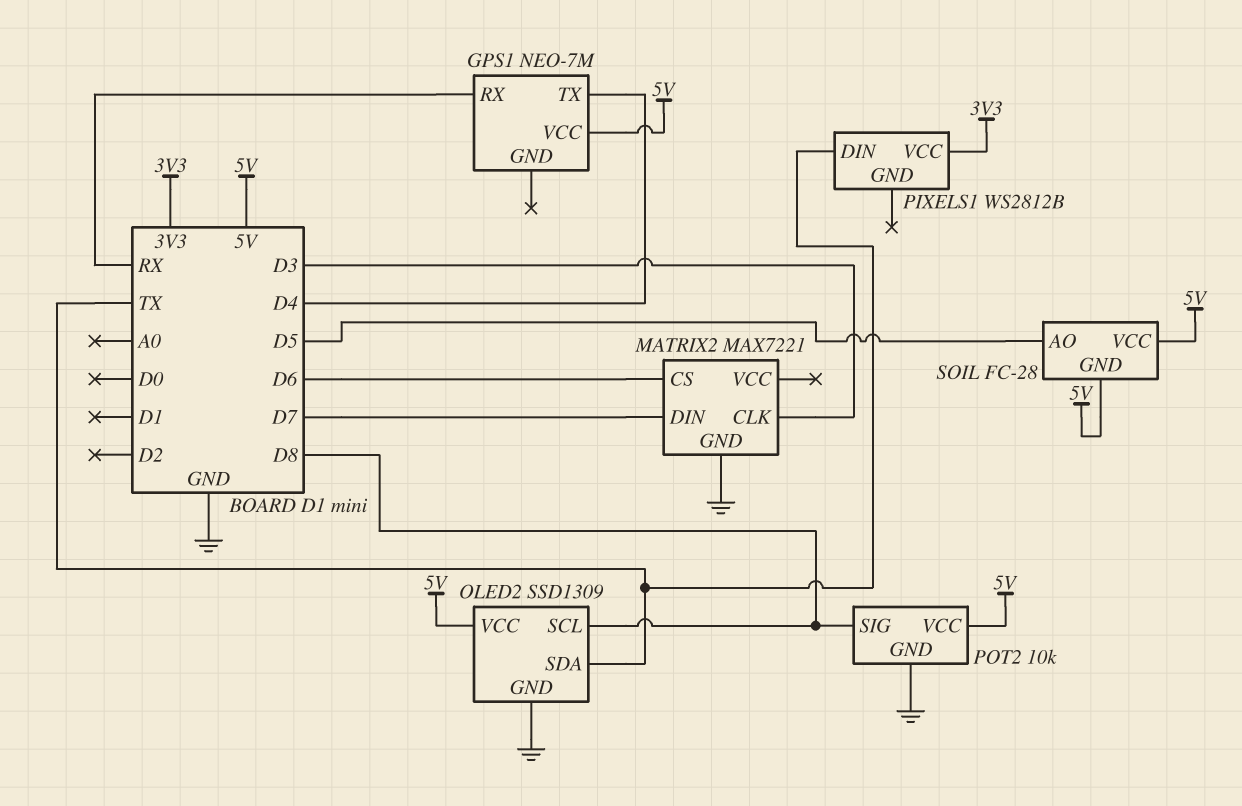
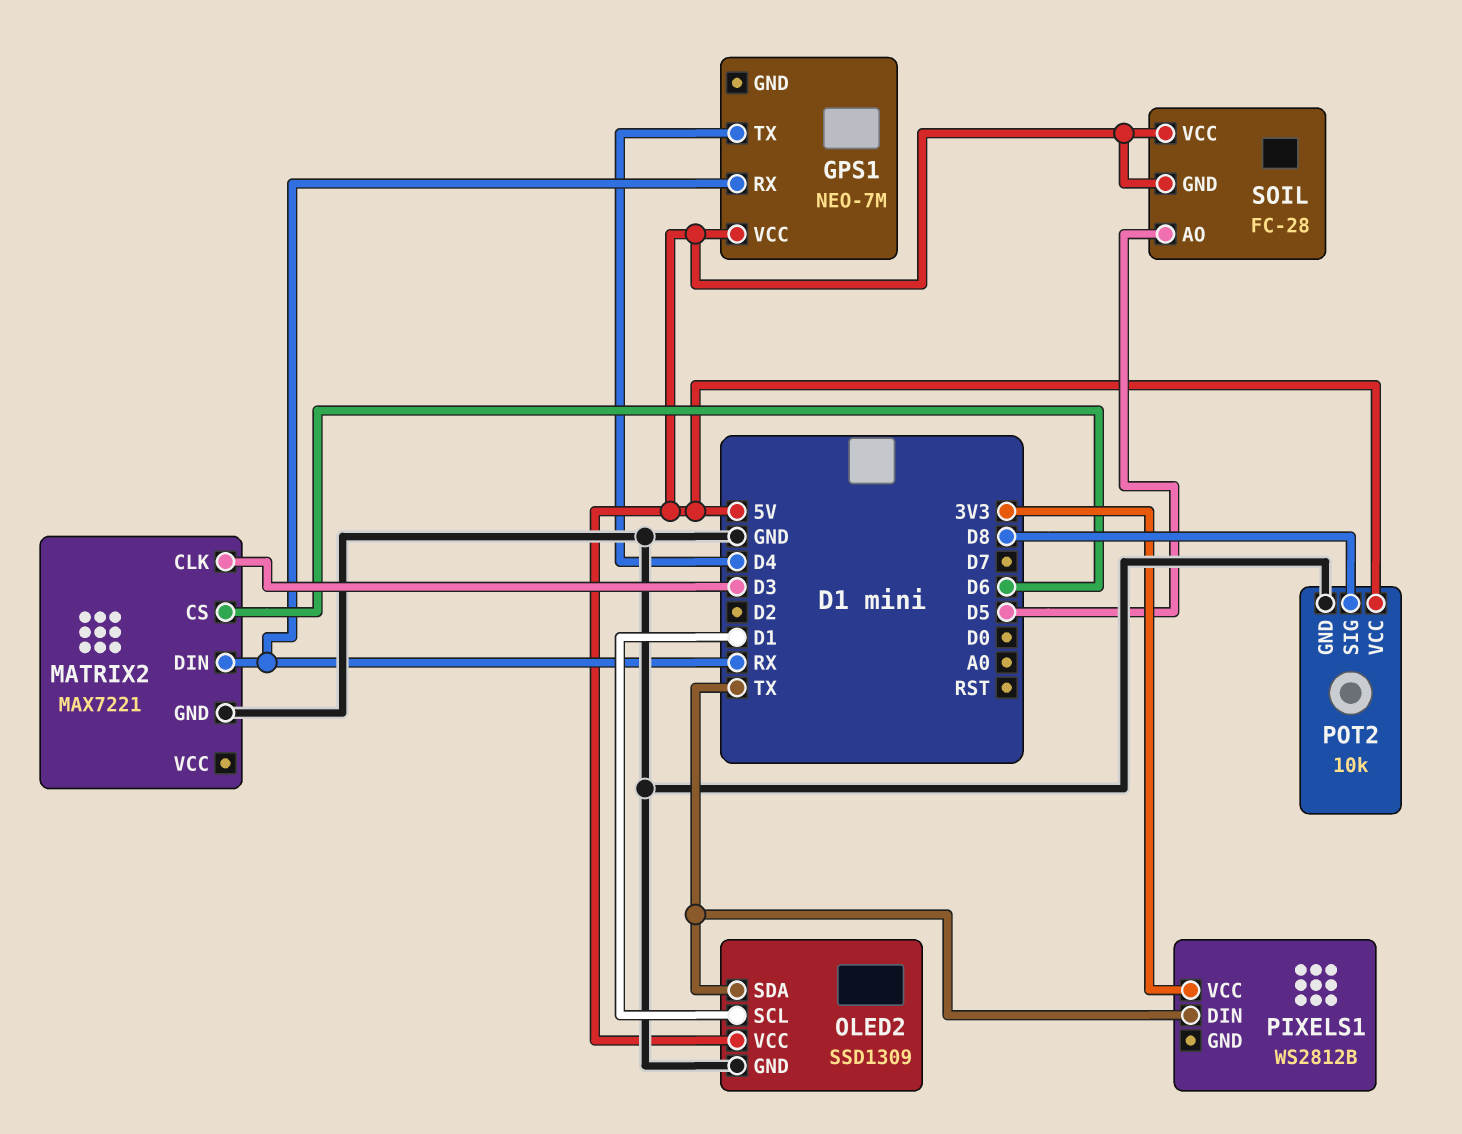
MATRIX2 pin DIN: D7 -> RX
OLED2 pin SCL: D8 -> D1

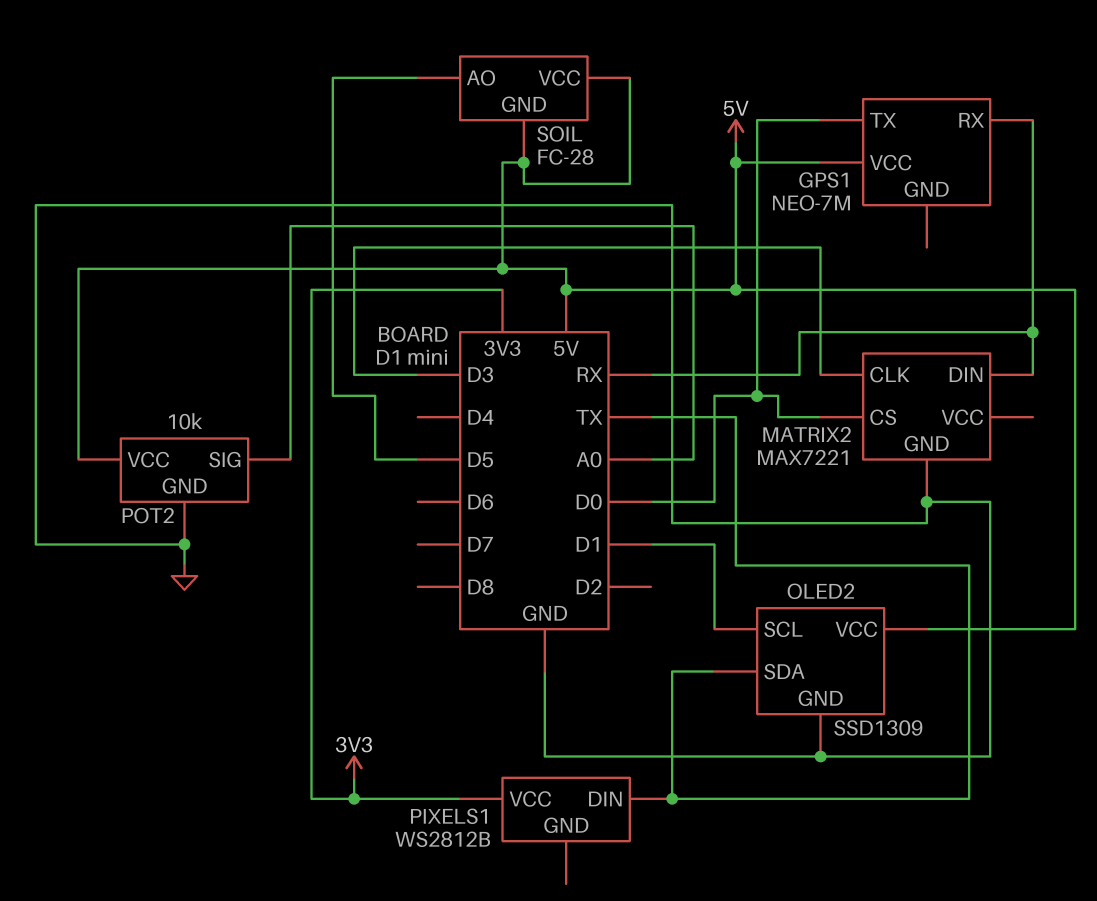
GPS1 pin TX: D4 -> D0
MATRIX2 pin CS: D6 -> D0
POT2 pin SIG: D8 -> A0

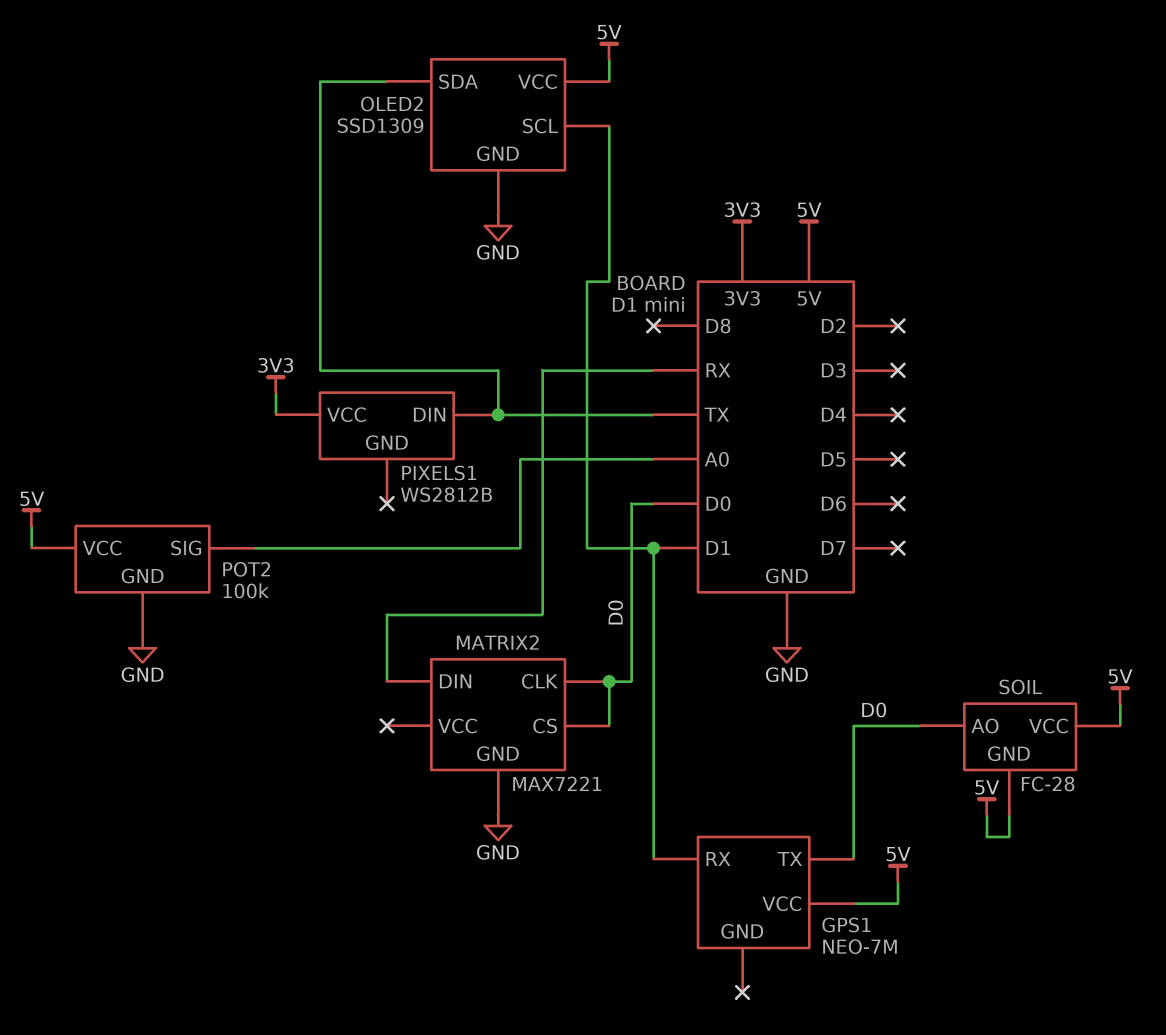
GPS1 pin RX: RX -> D1
MATRIX2 pin CLK: D3 -> D0
POT2: 10k -> 100k
SOIL pin AO: D5 -> D0

